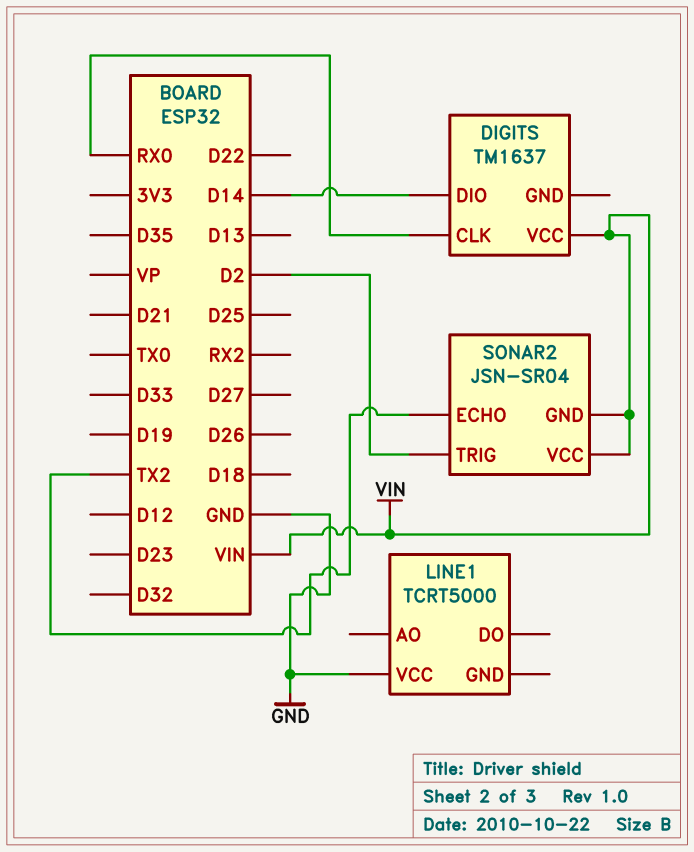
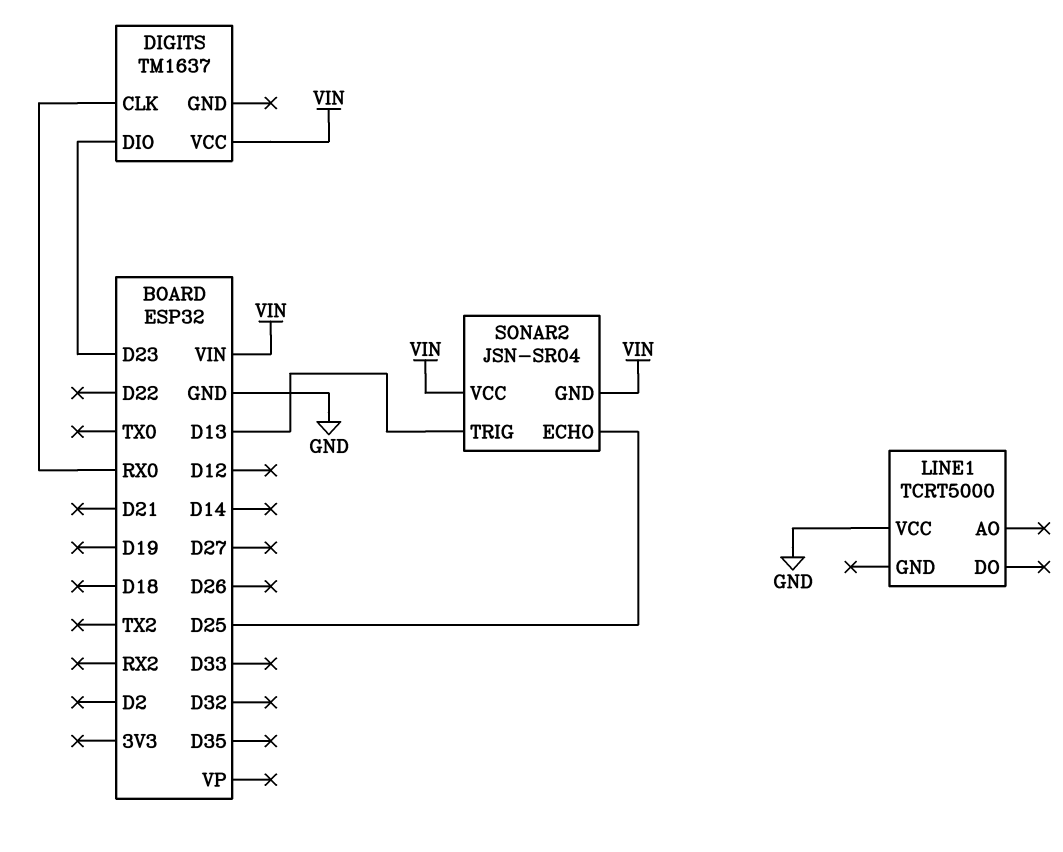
DIGITS pin DIO: D14 -> D23
SONAR2 pin ECHO: TX2 -> D25
SONAR2 pin TRIG: D2 -> D13

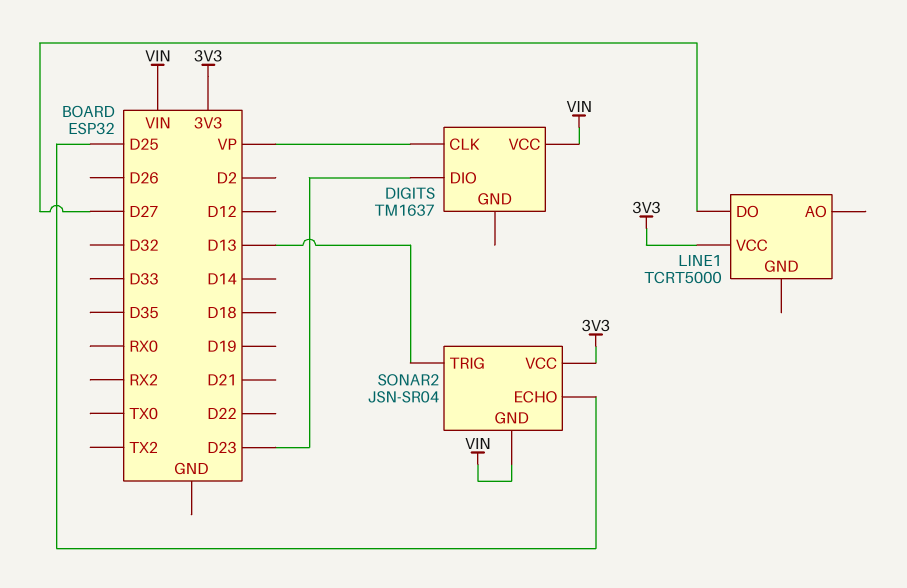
DIGITS pin CLK: RX0 -> VP
LINE1 pin DO: none -> D27
LINE1 pin VCC: GND -> 3V3
SONAR2 pin VCC: VIN -> 3V3

